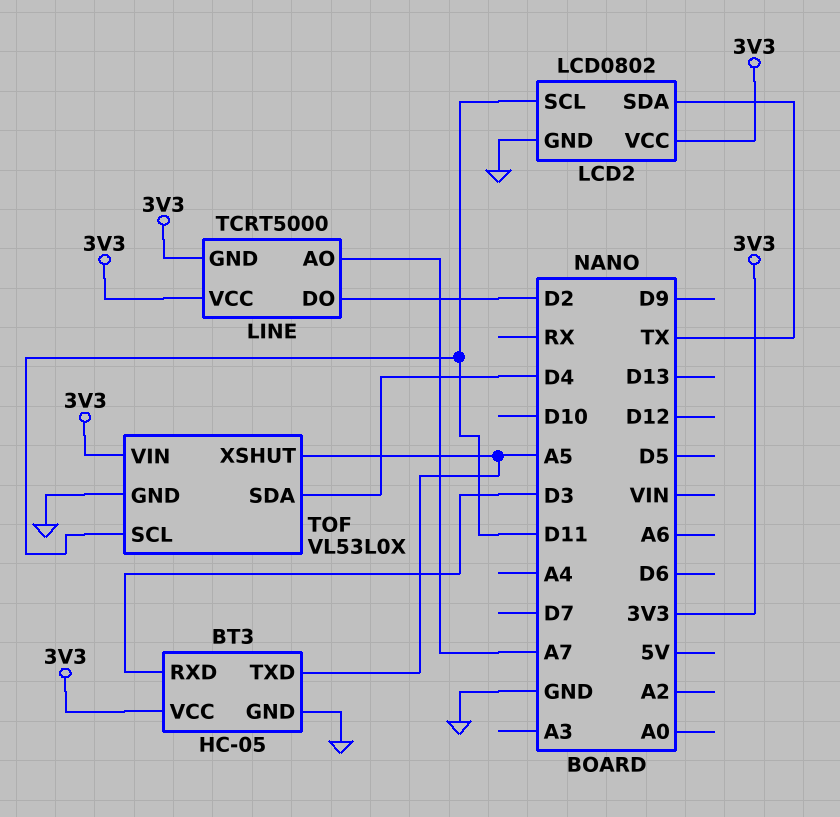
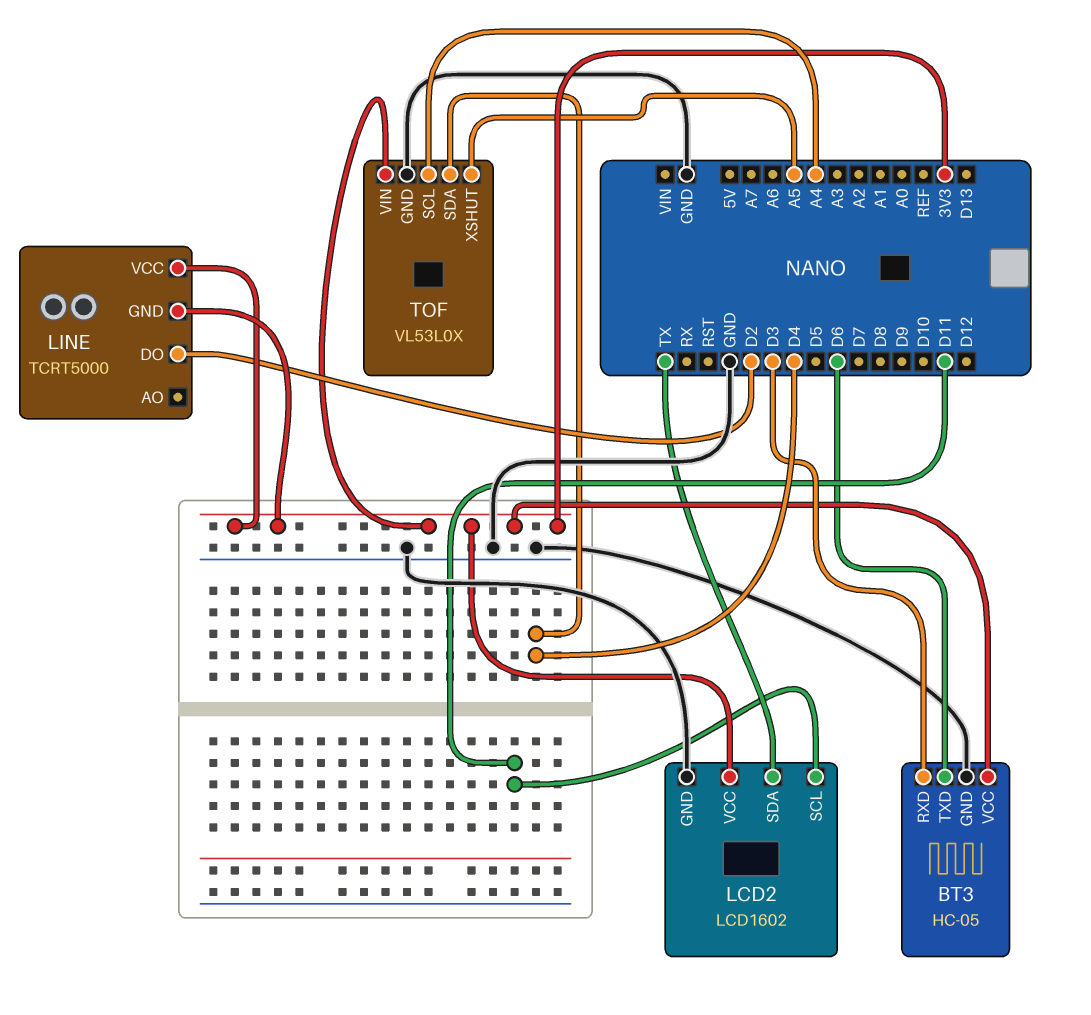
BT3 pin TXD: A5 -> D6
LCD2: LCD0802 -> LCD1602
LINE pin AO: A7 -> none
TOF pin SCL: D11 -> A4

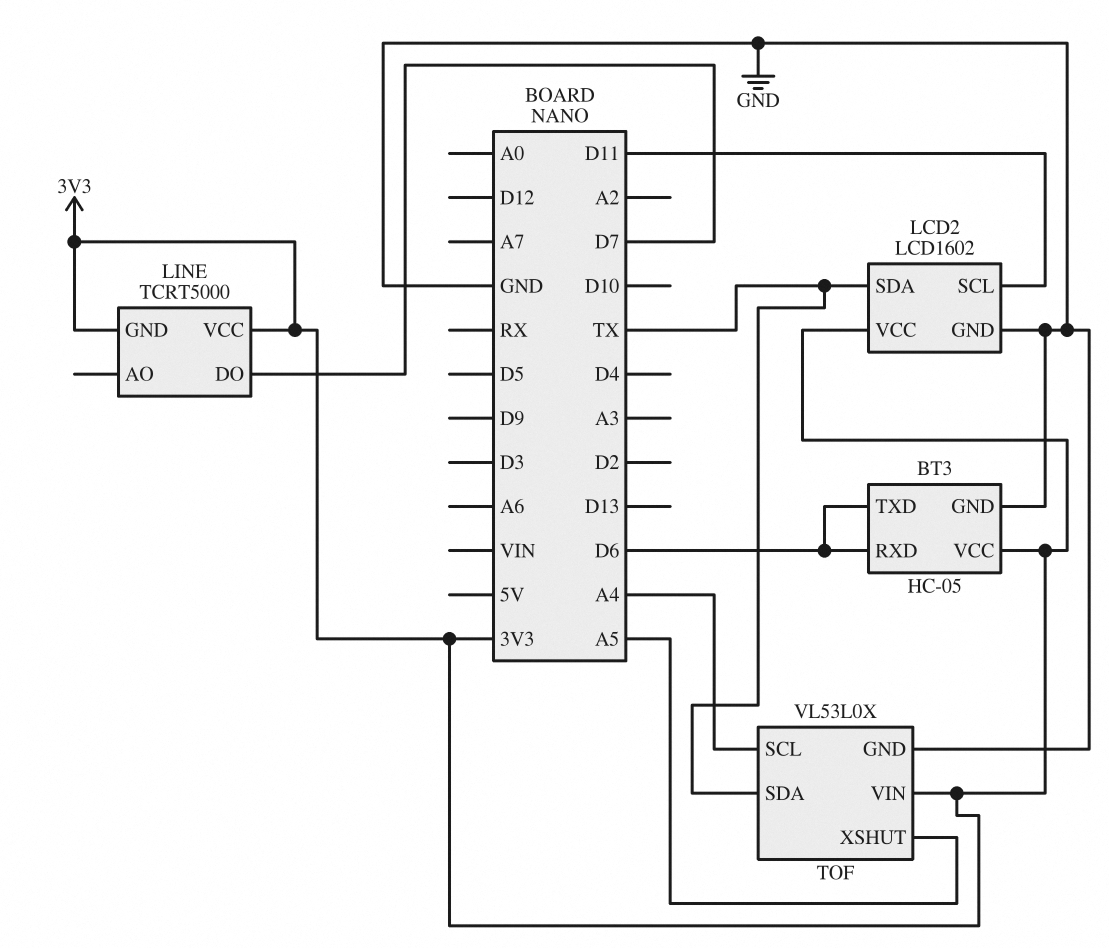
BT3 pin RXD: D3 -> D6
LINE pin DO: D2 -> D7
TOF pin SDA: D4 -> TX

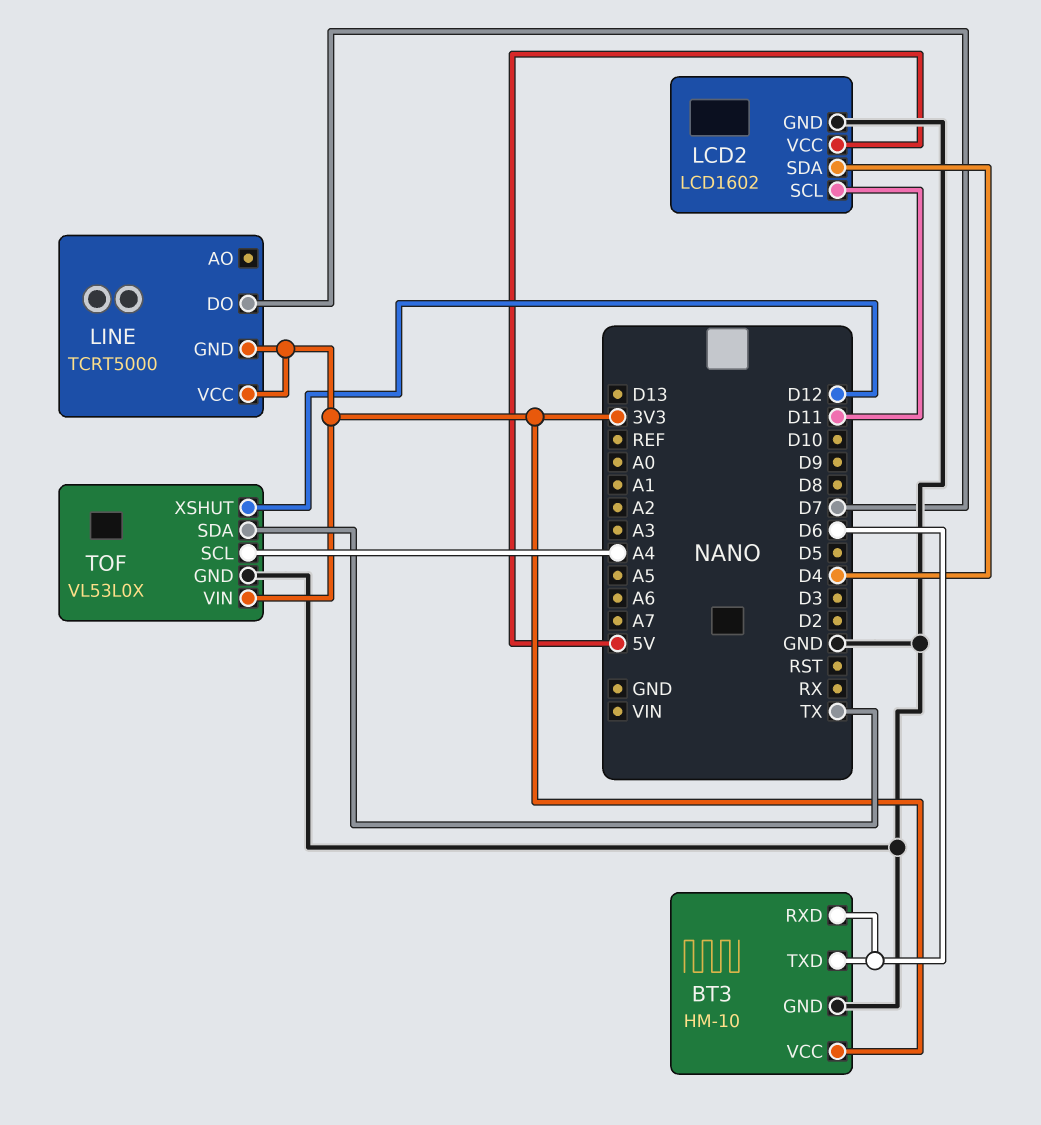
BT3: HC-05 -> HM-10
LCD2 pin SDA: TX -> D4
LCD2 pin VCC: 3V3 -> 5V
TOF pin XSHUT: A5 -> D12

